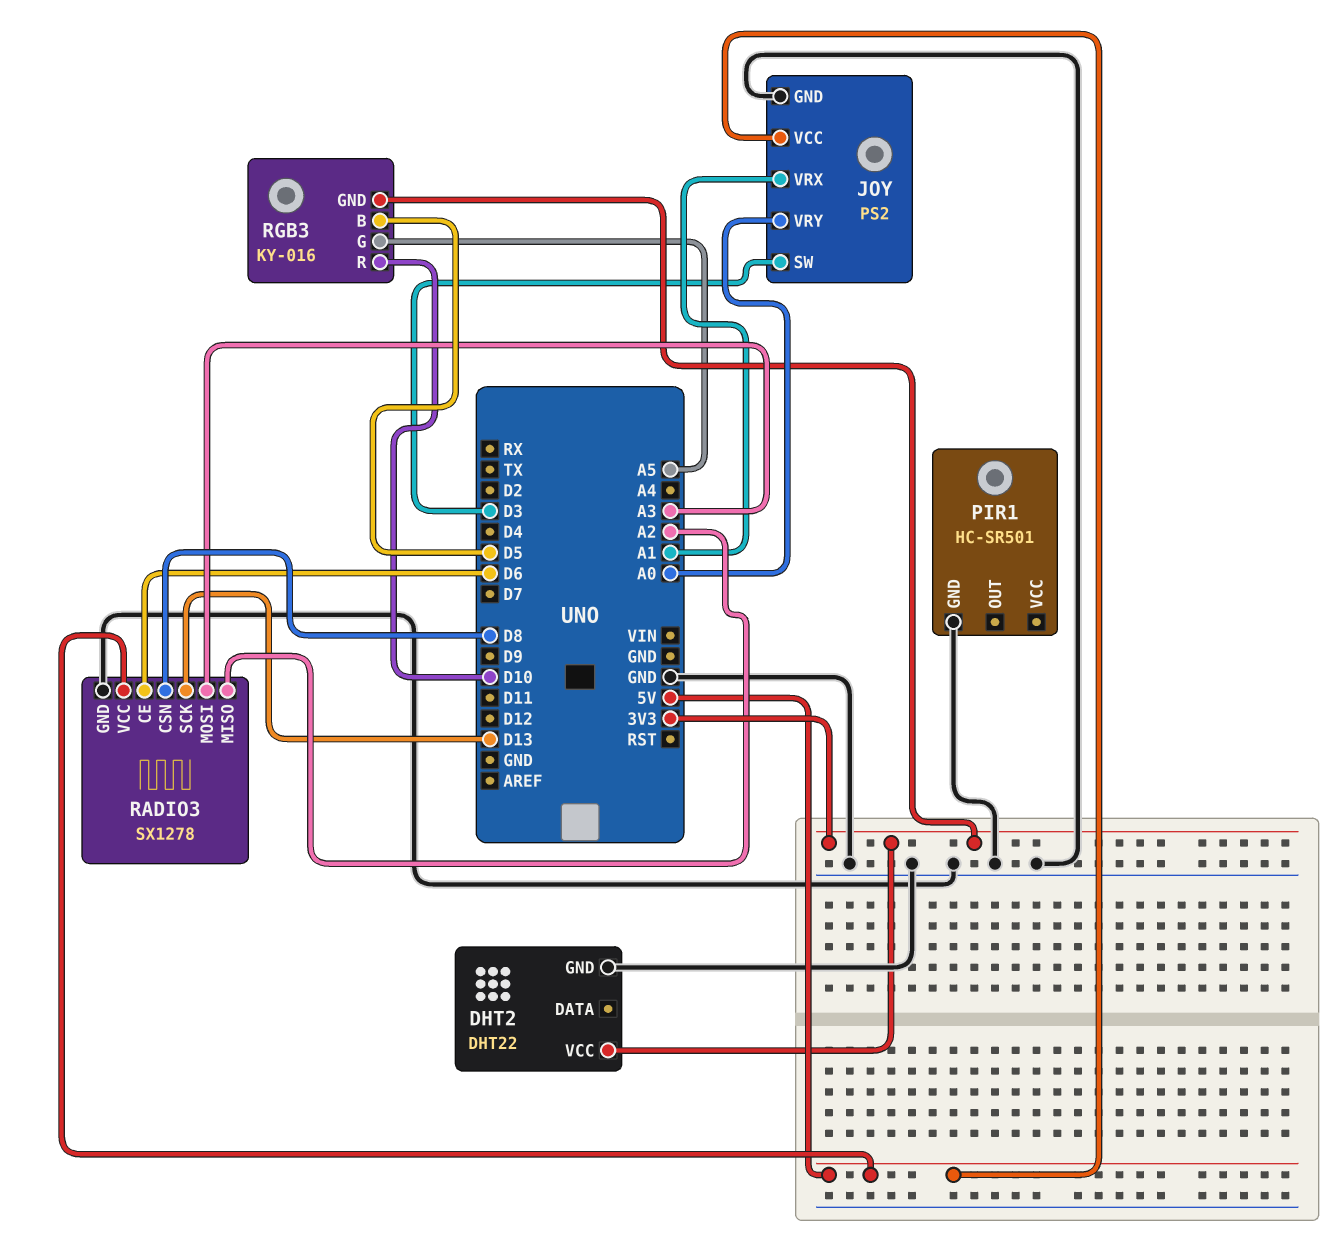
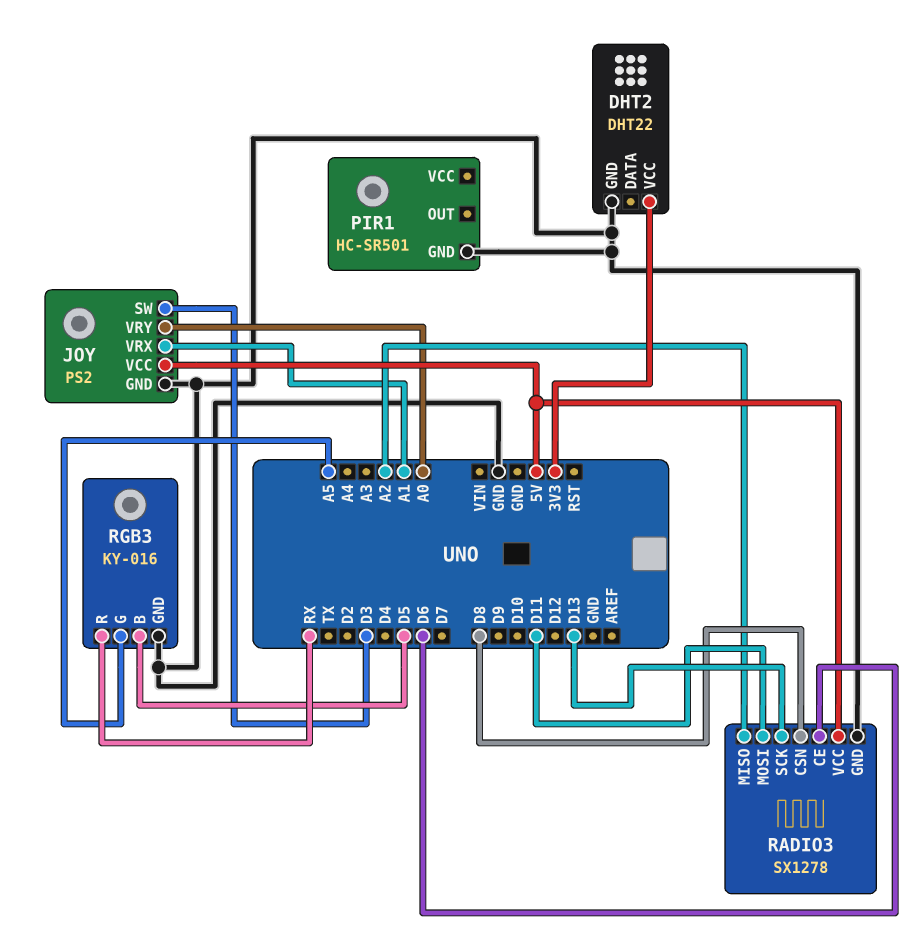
RADIO3 pin MOSI: A3 -> D11
RGB3 pin GND: 3V3 -> GND
RGB3 pin R: D10 -> RX

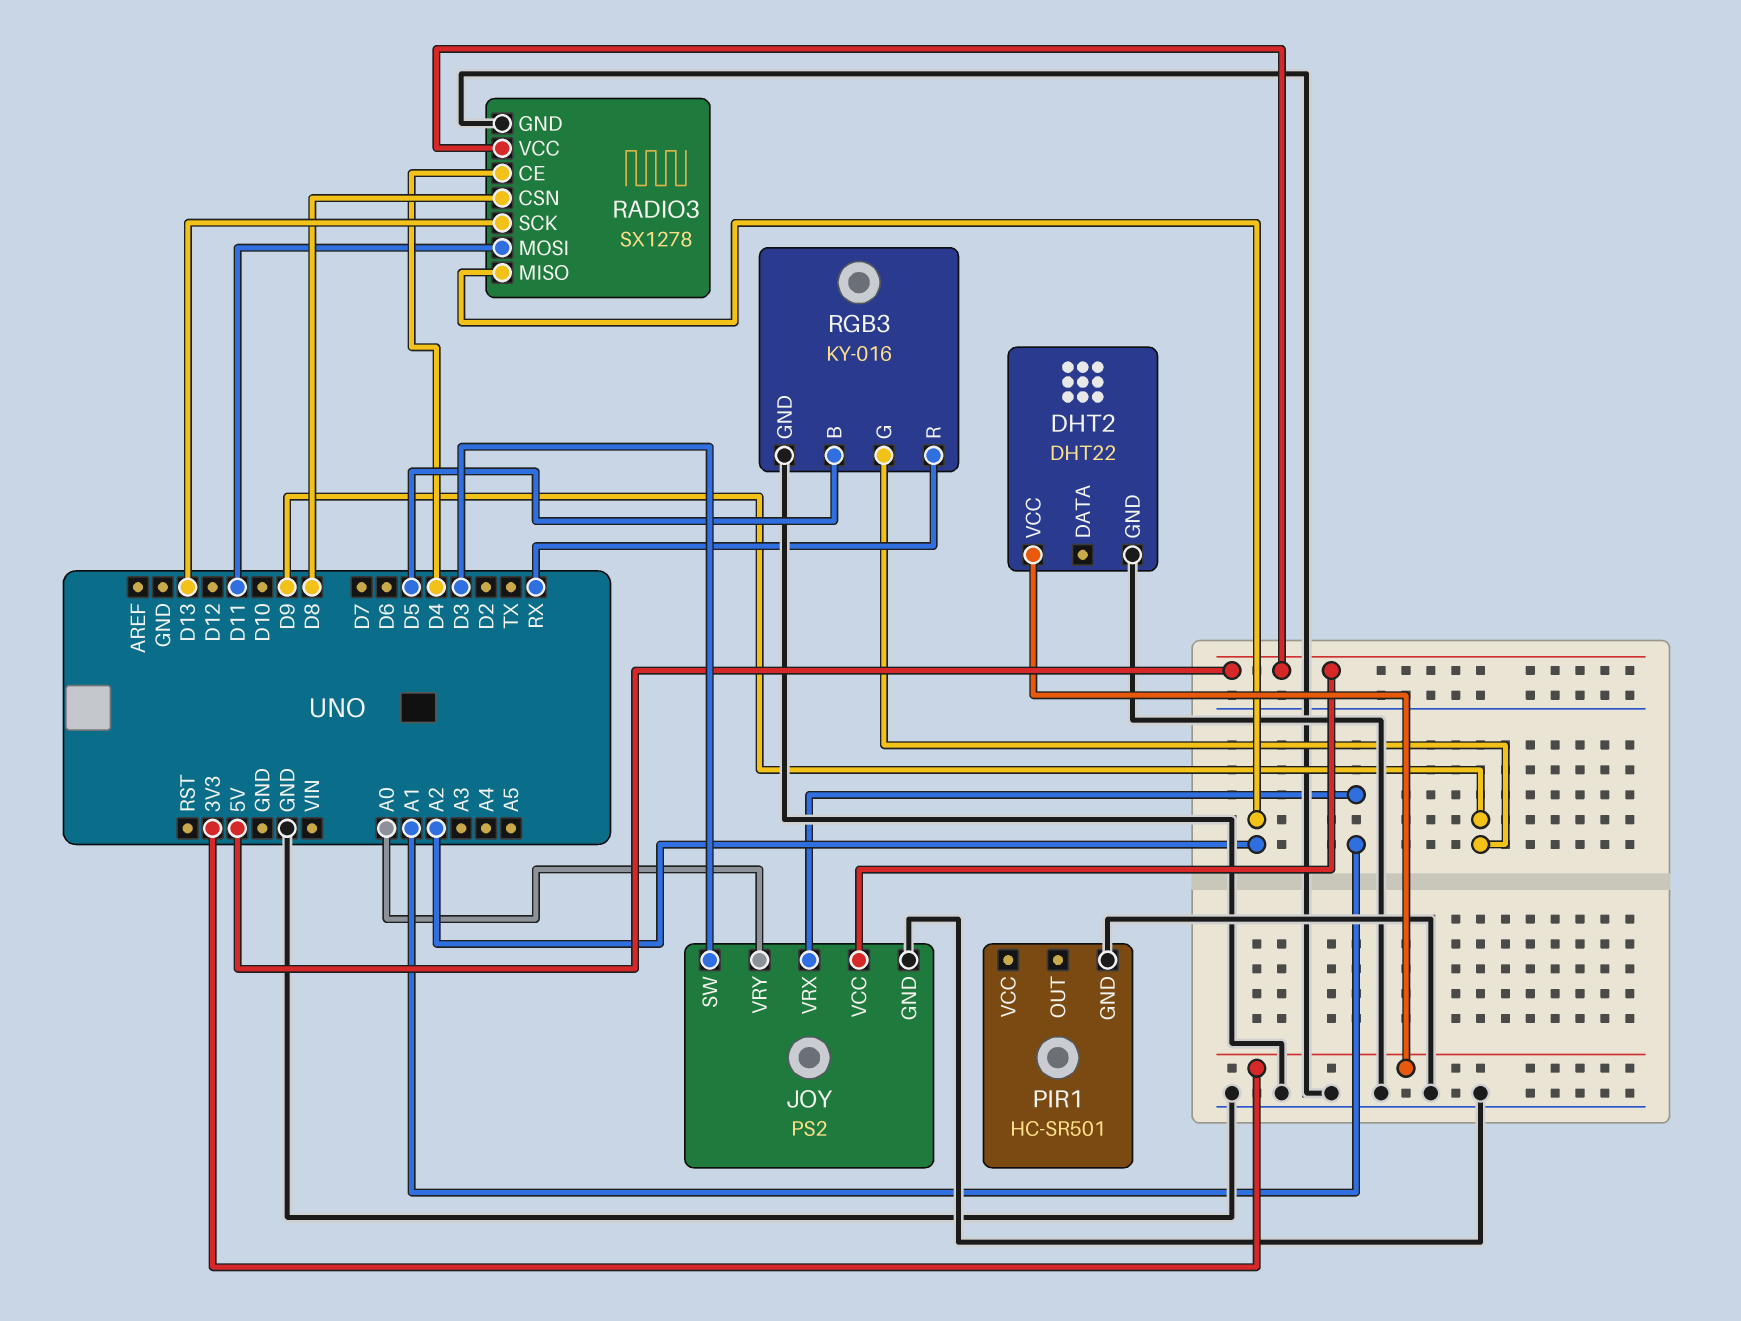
RADIO3 pin CE: D6 -> D4
RGB3 pin G: A5 -> D9

